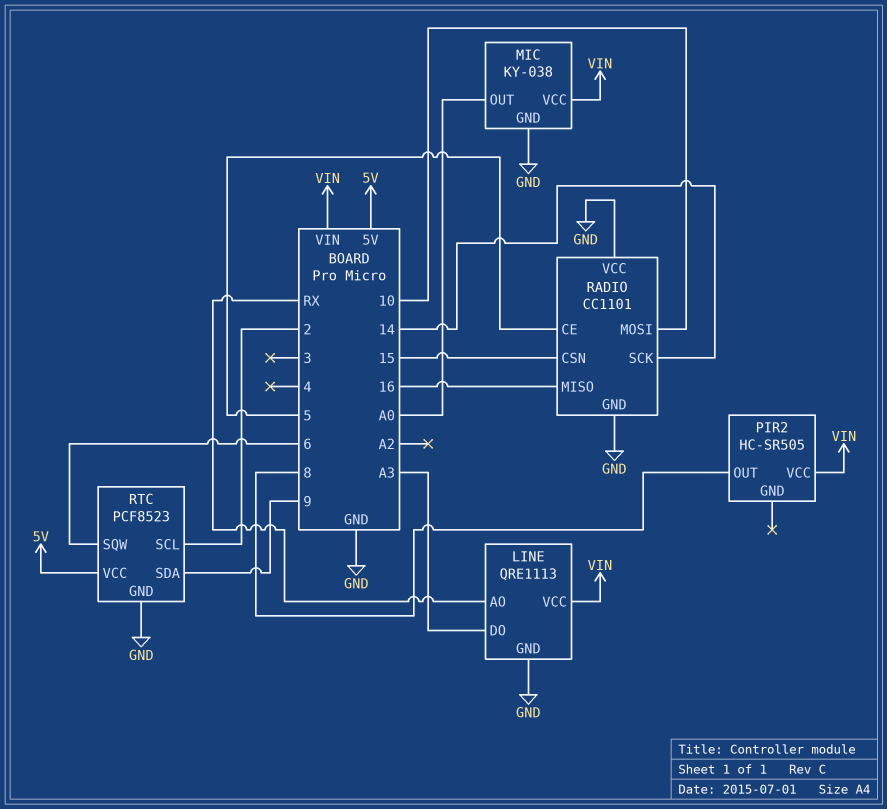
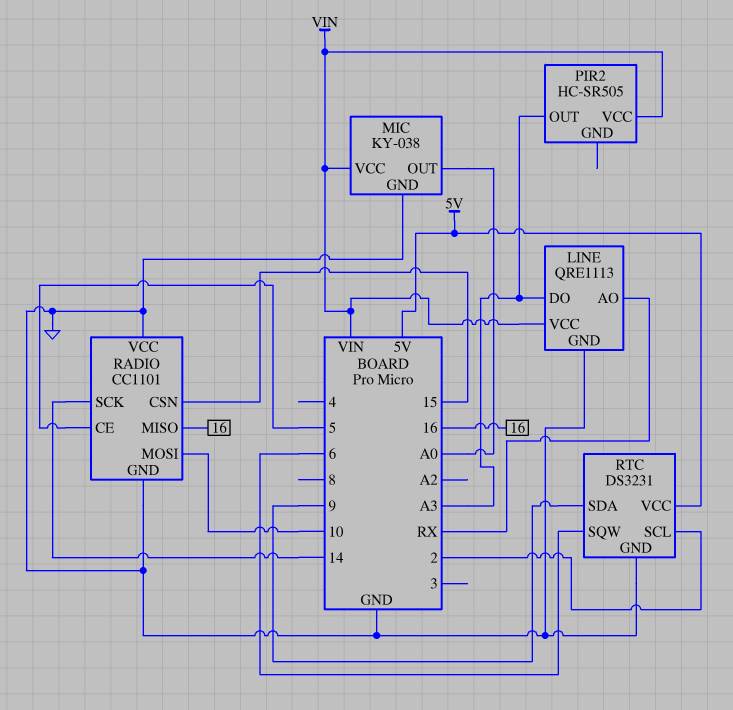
PIR2 pin OUT: 8 -> A3
RTC: PCF8523 -> DS3231

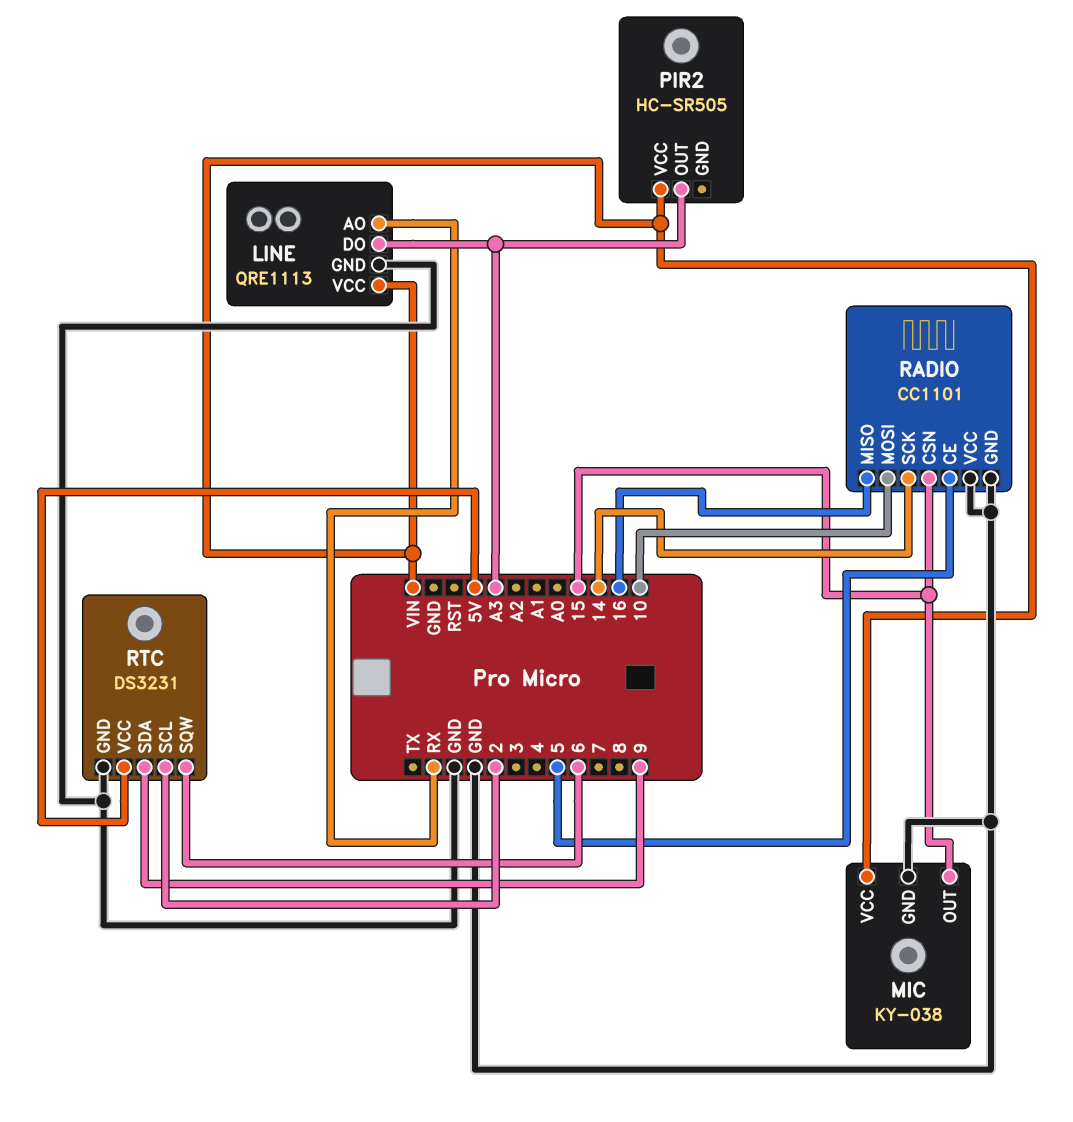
MIC pin OUT: A0 -> 15

